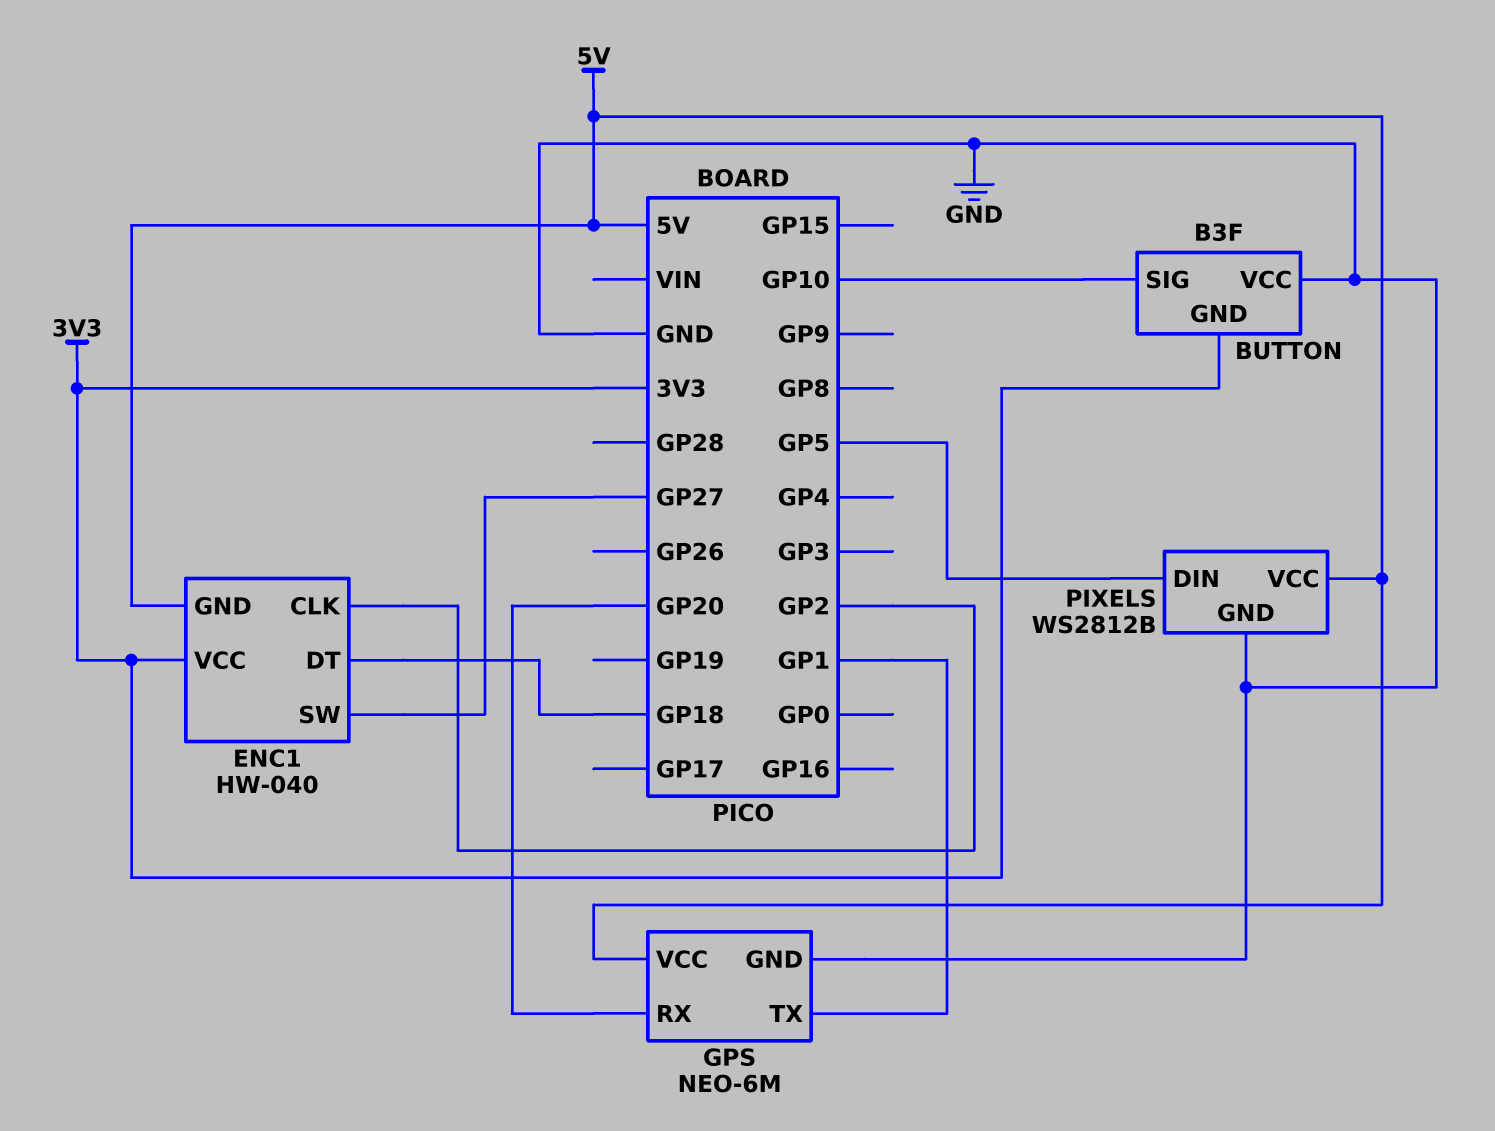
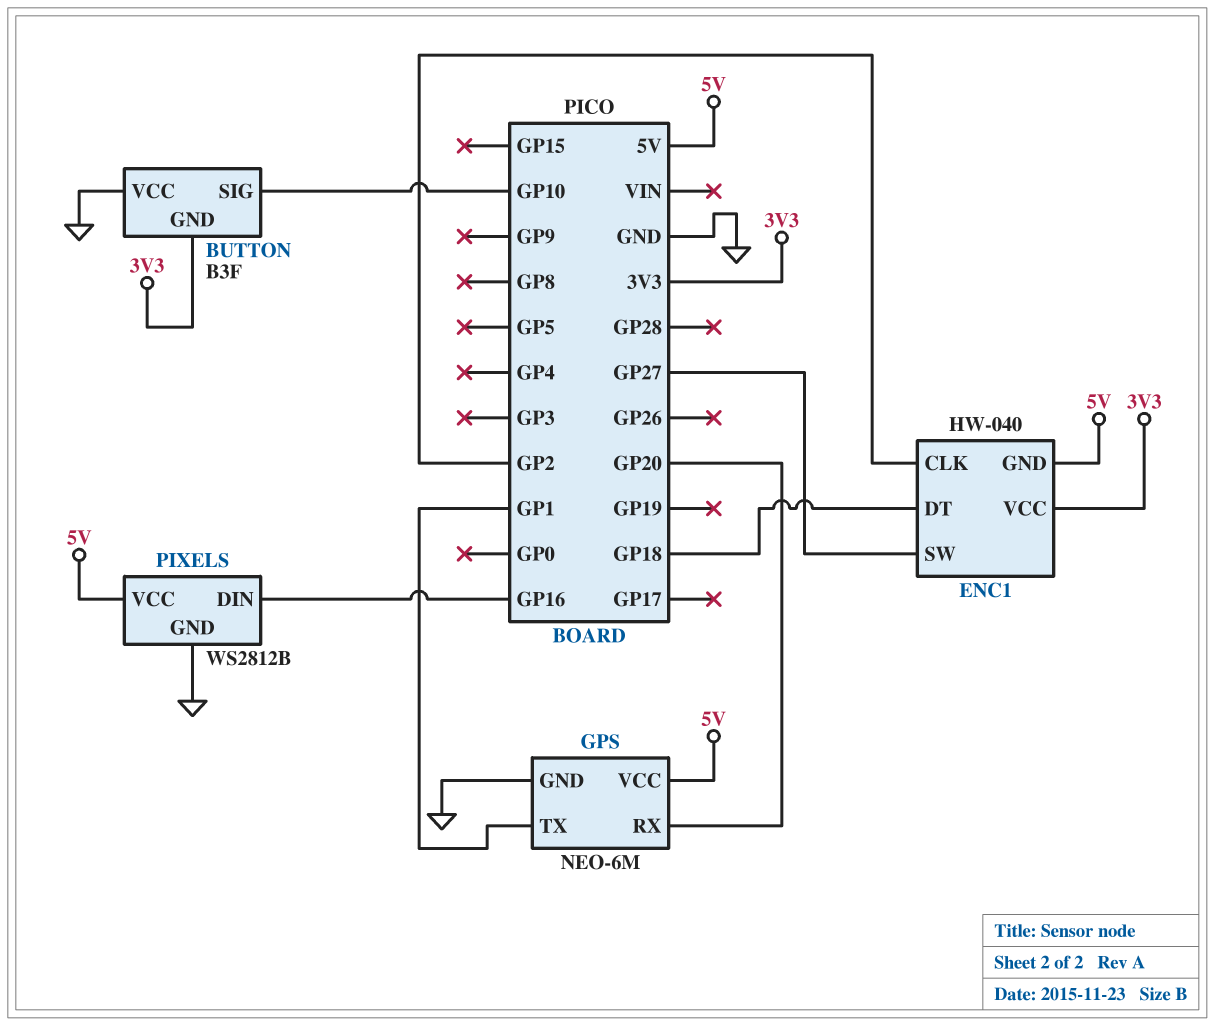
PIXELS pin DIN: GP5 -> GP16

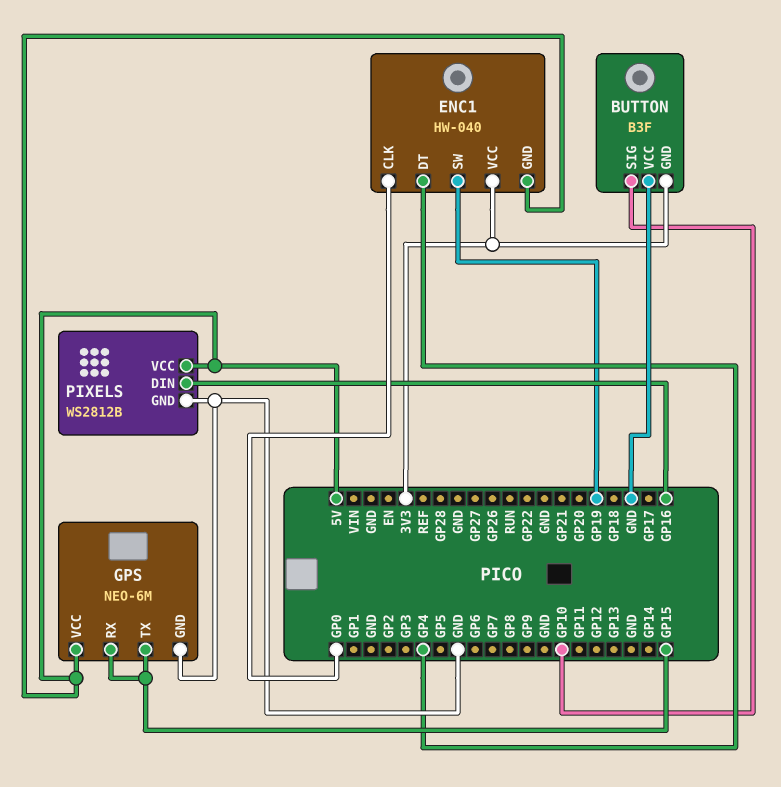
ENC1 pin CLK: GP2 -> GP0
ENC1 pin DT: GP18 -> GP4
ENC1 pin SW: GP27 -> GP19
GPS pin RX: GP20 -> GP15
GPS pin TX: GP1 -> GP15

